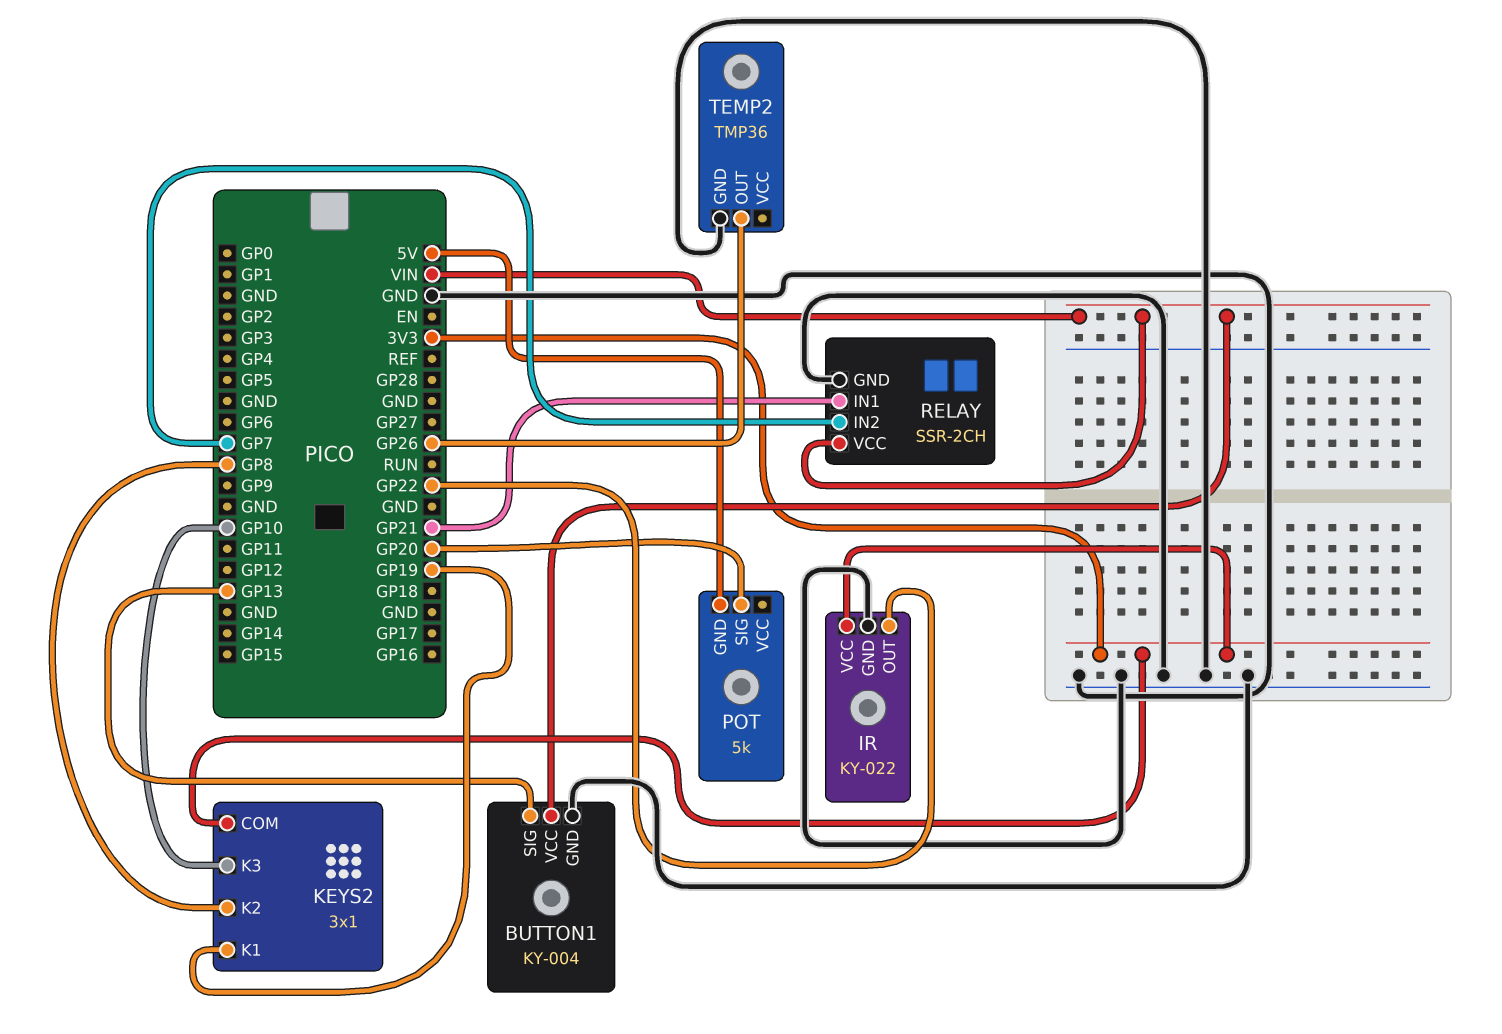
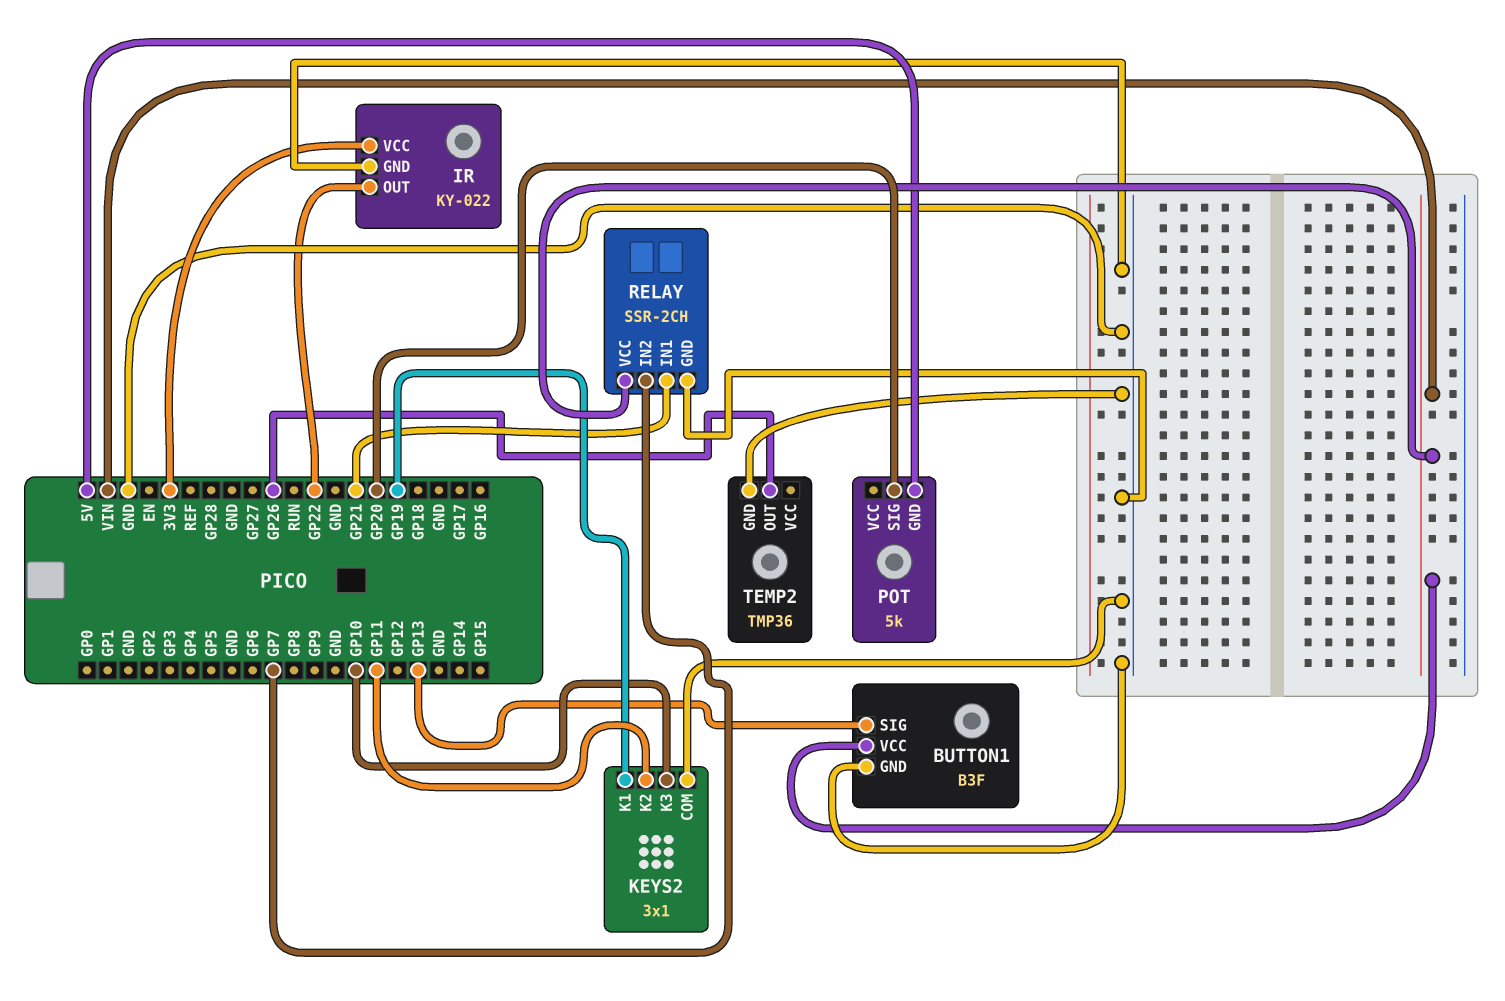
BUTTON1: KY-004 -> B3F
KEYS2 pin COM: 3V3 -> GND
KEYS2 pin K2: GP8 -> GP11

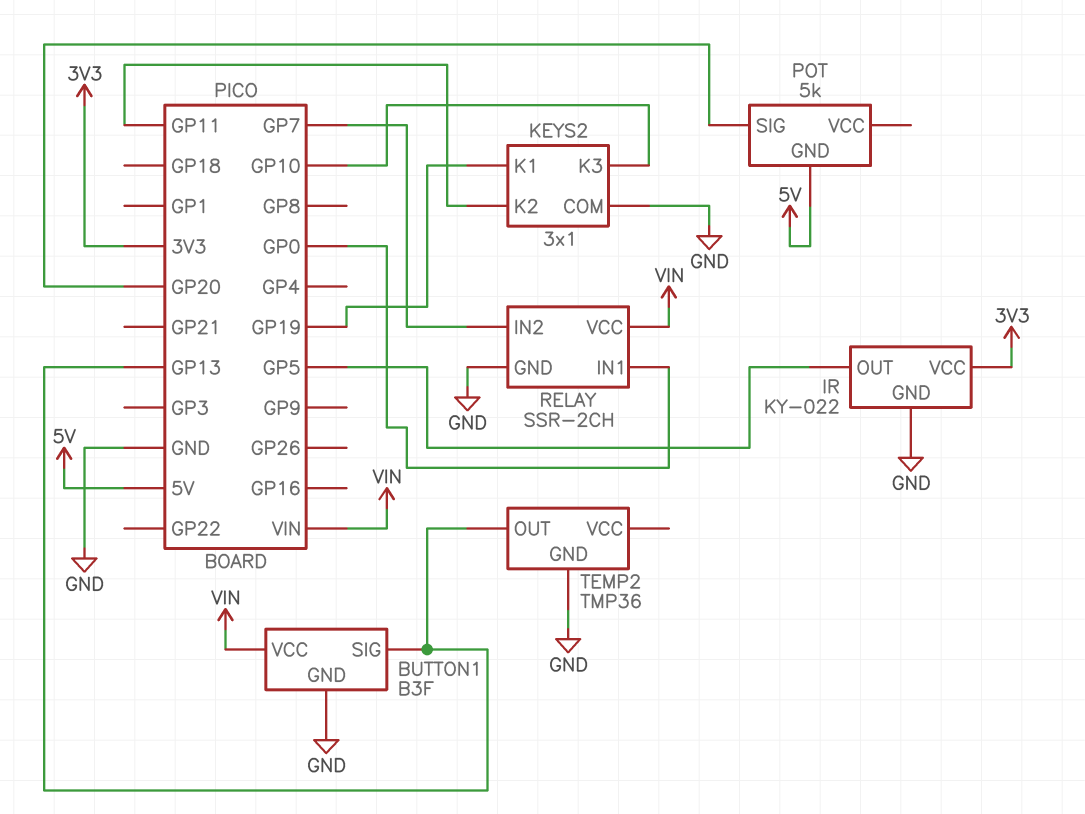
IR pin OUT: GP22 -> GP5
RELAY pin IN1: GP21 -> GP0
TEMP2 pin OUT: GP26 -> GP13

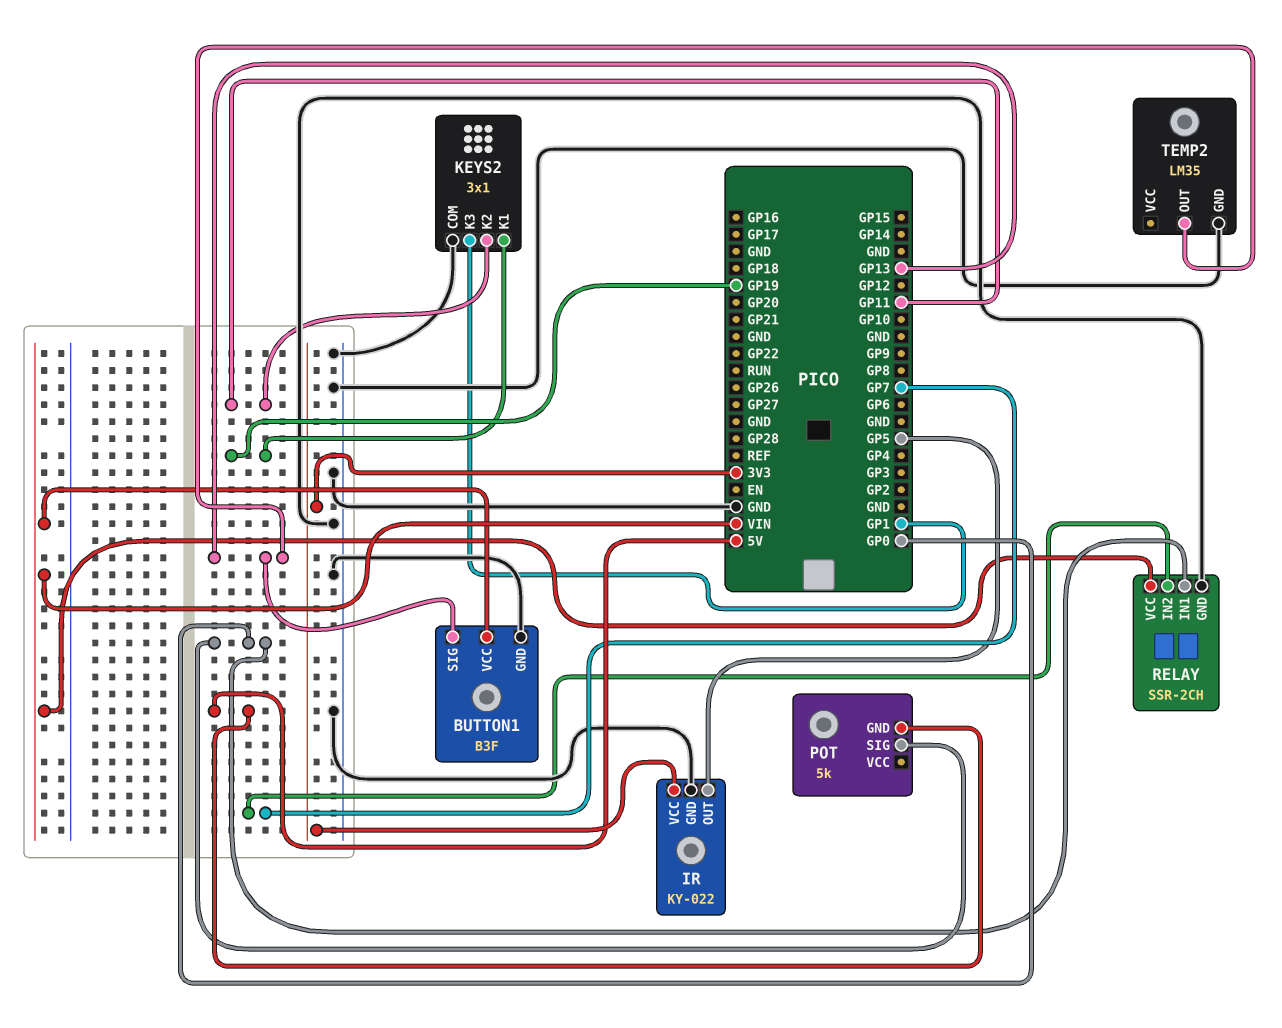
KEYS2 pin K3: GP10 -> GP1
POT pin SIG: GP20 -> GP0
TEMP2: TMP36 -> LM35

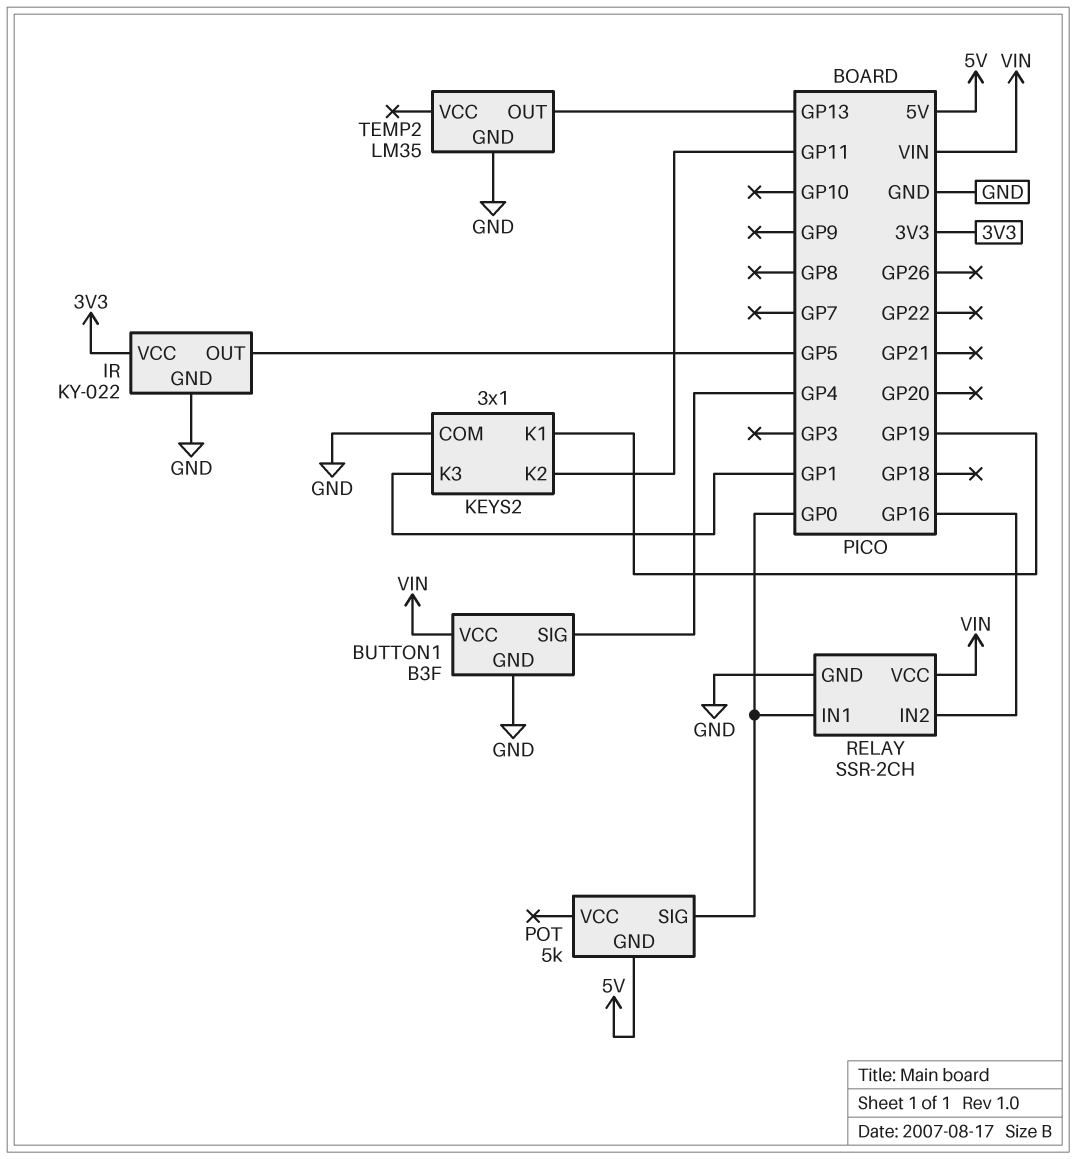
BUTTON1 pin SIG: GP13 -> GP4
RELAY pin IN2: GP7 -> GP16

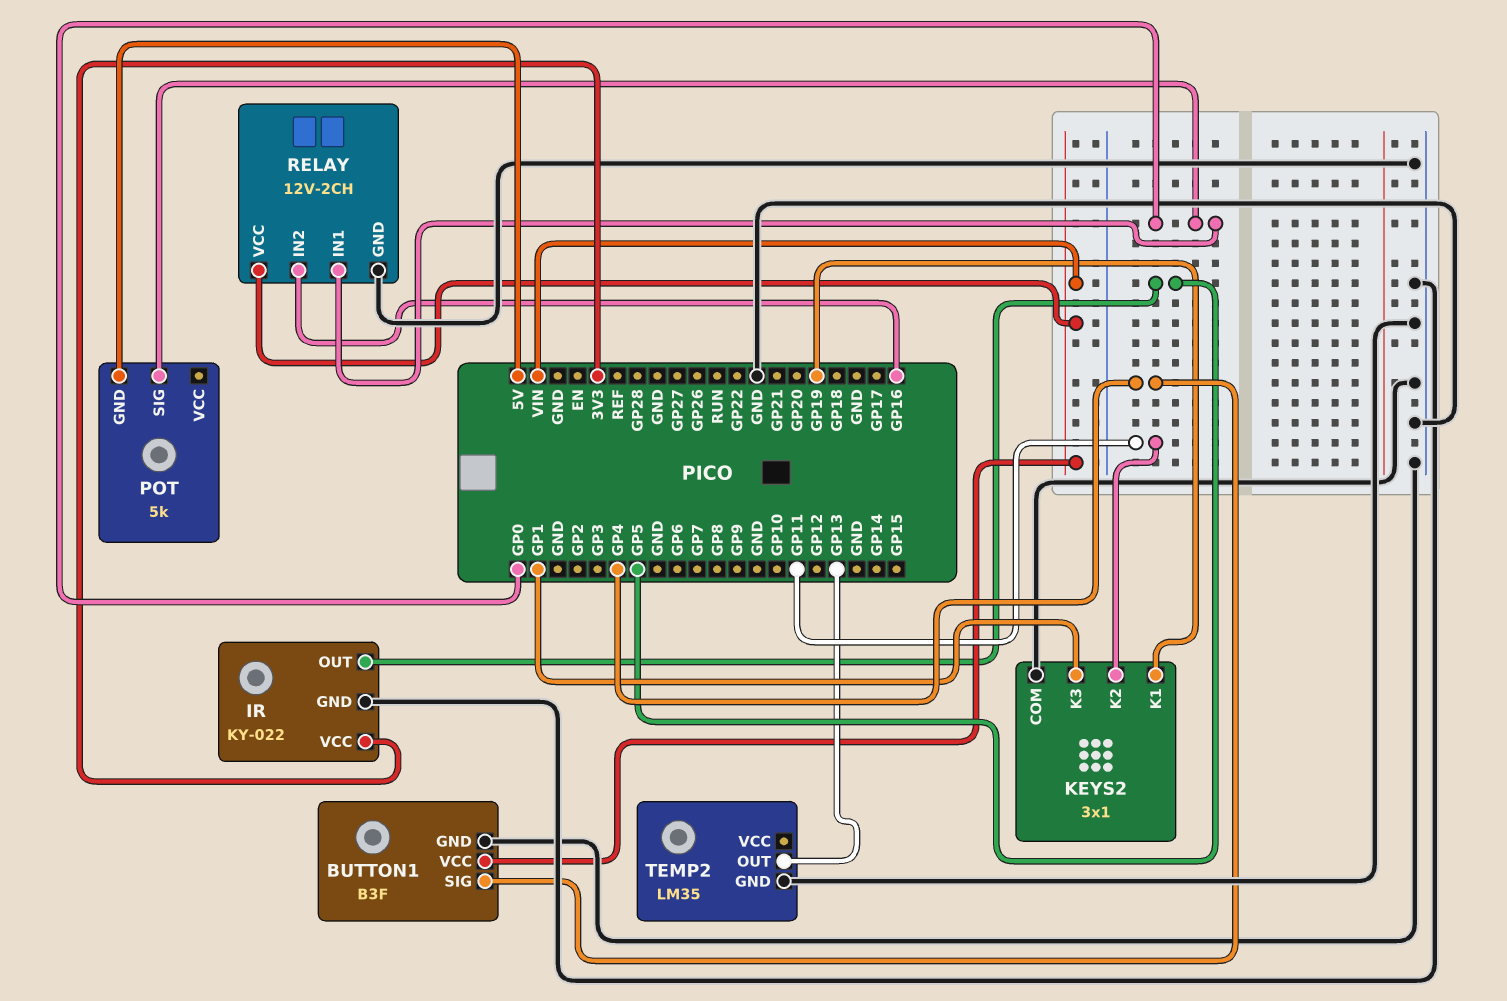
RELAY: SSR-2CH -> 12V-2CH

